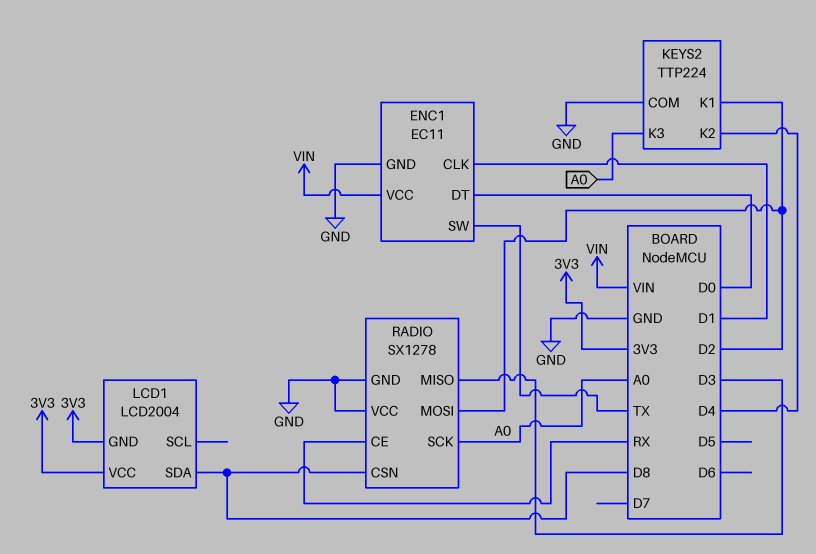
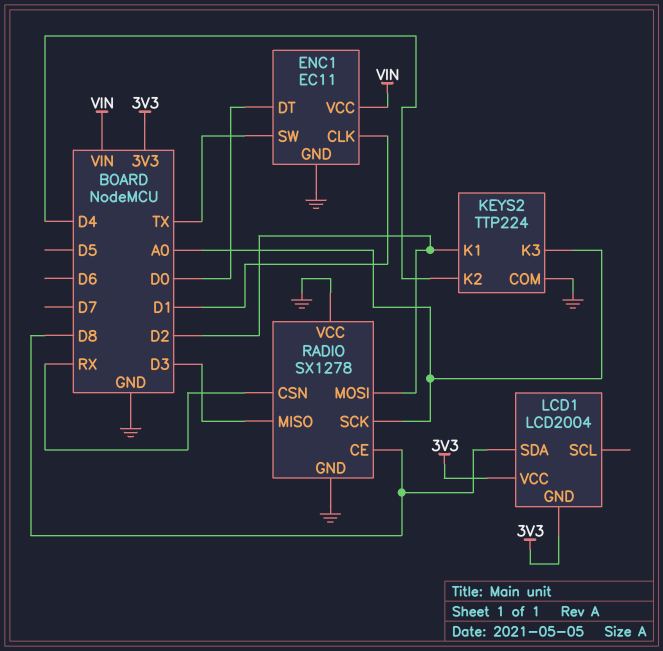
RADIO pin CE: RX -> D8
RADIO pin CSN: D8 -> RX

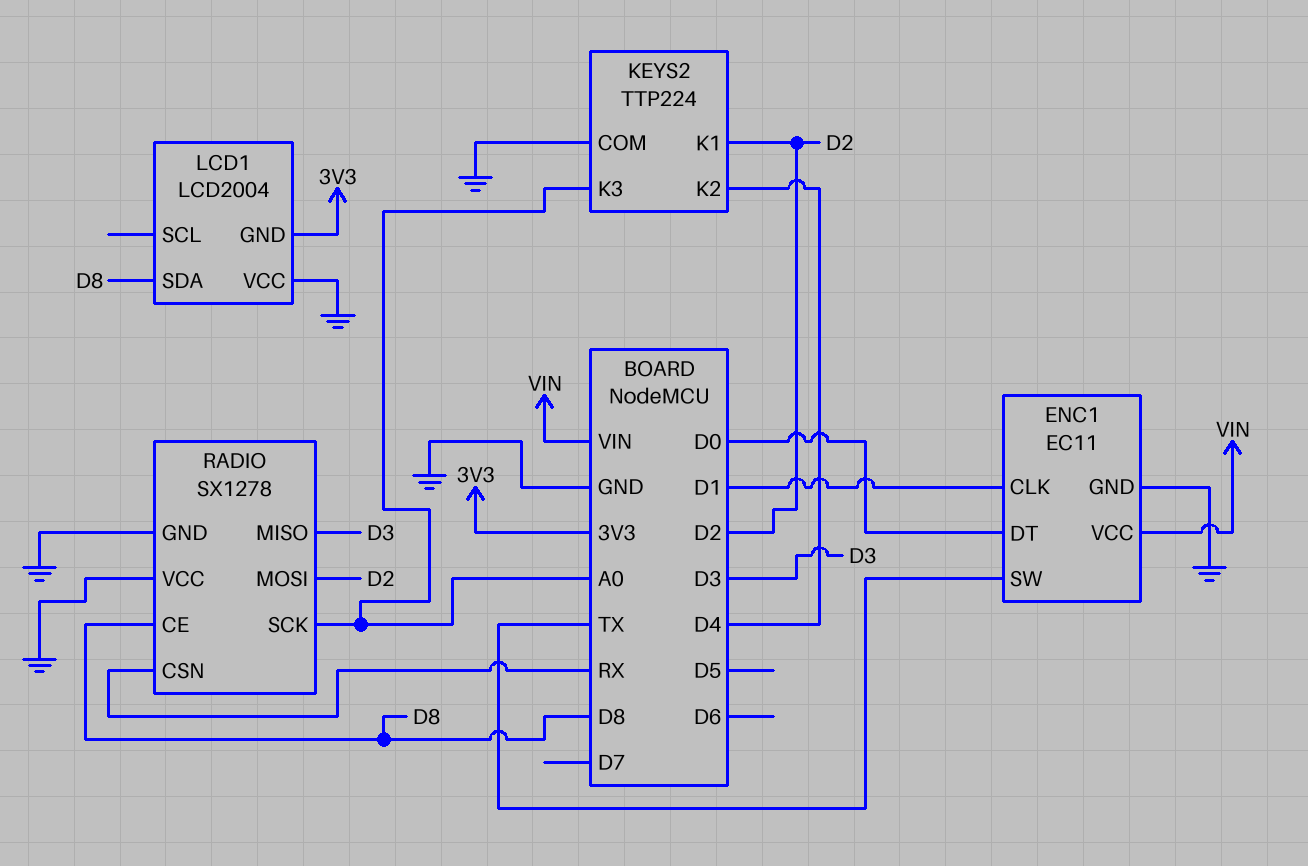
LCD1 pin VCC: 3V3 -> GND

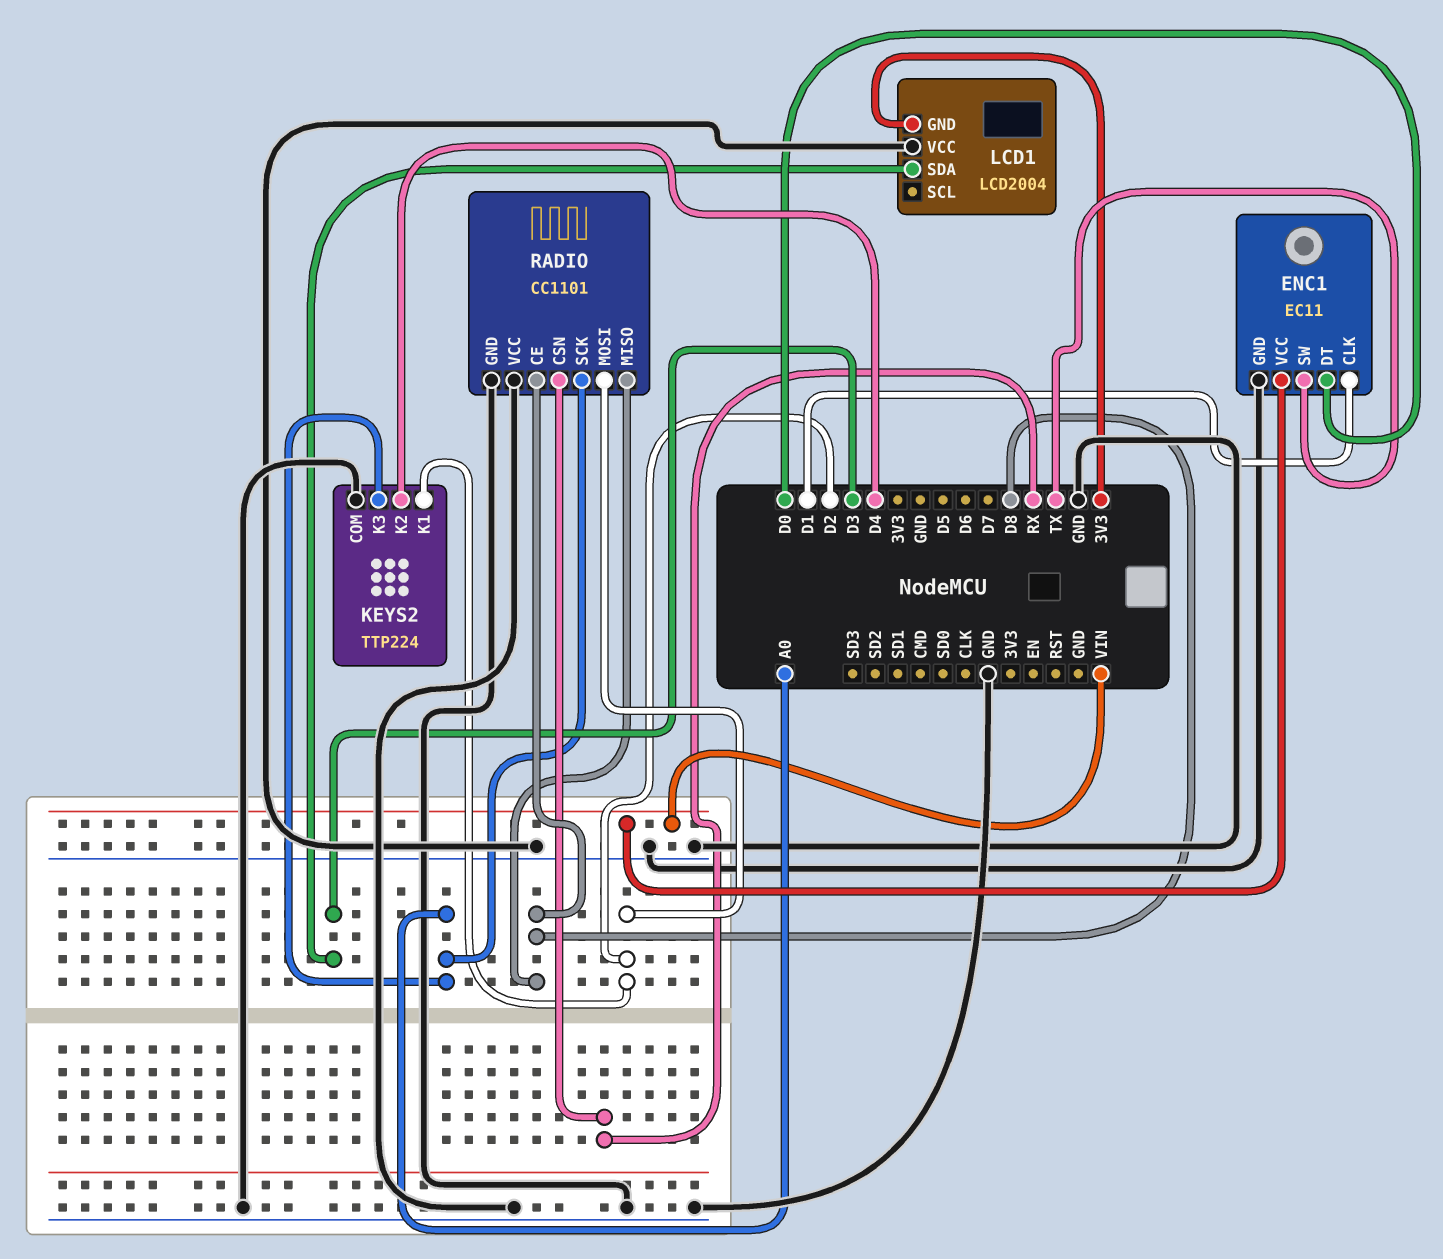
LCD1 pin SDA: D8 -> D3
RADIO: SX1278 -> CC1101
RADIO pin MISO: D3 -> D8

